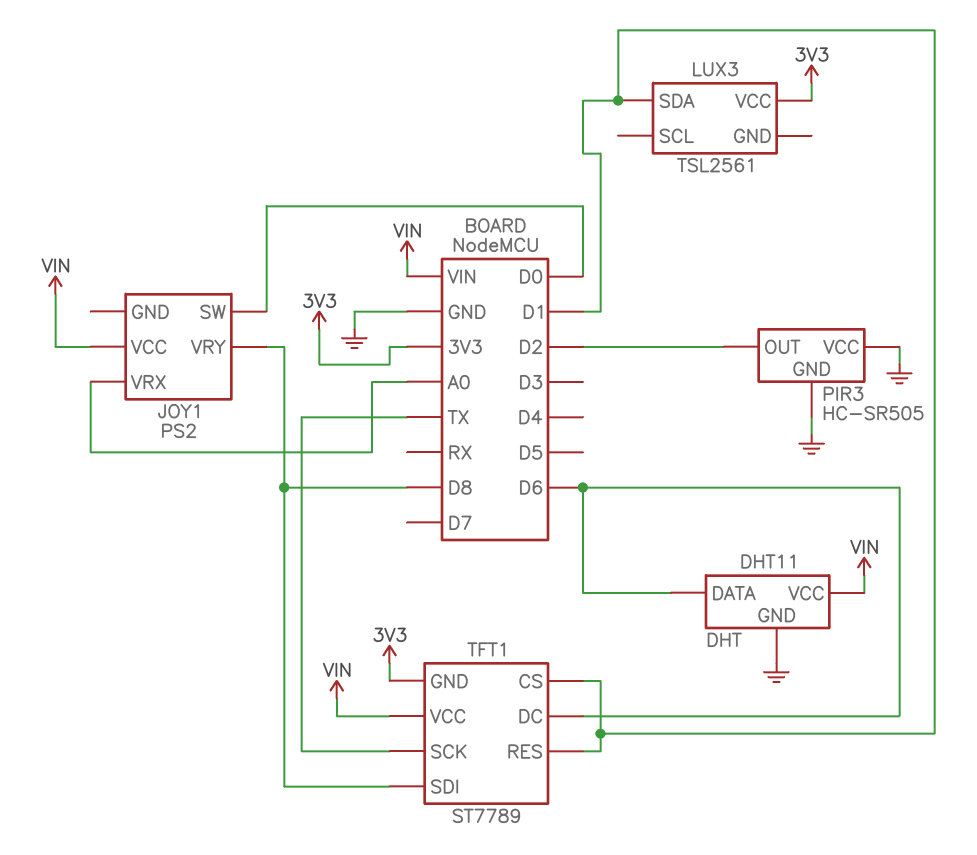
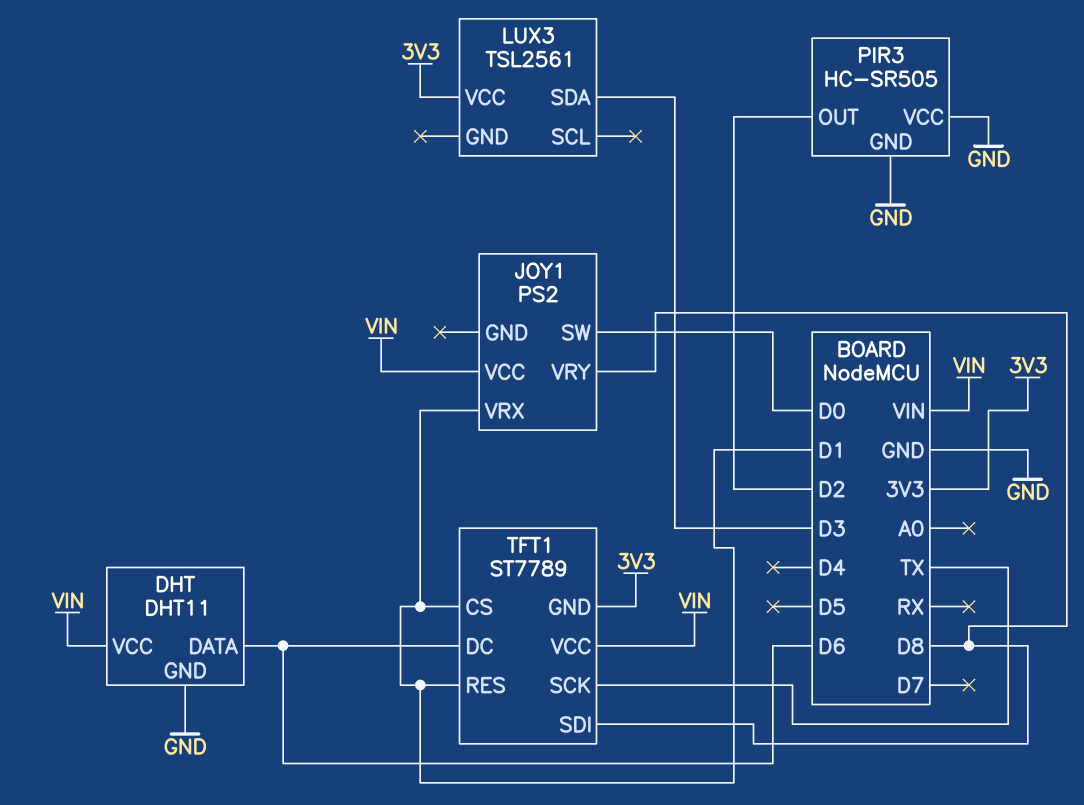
JOY1 pin VRX: A0 -> D1
LUX3 pin SDA: D1 -> D3

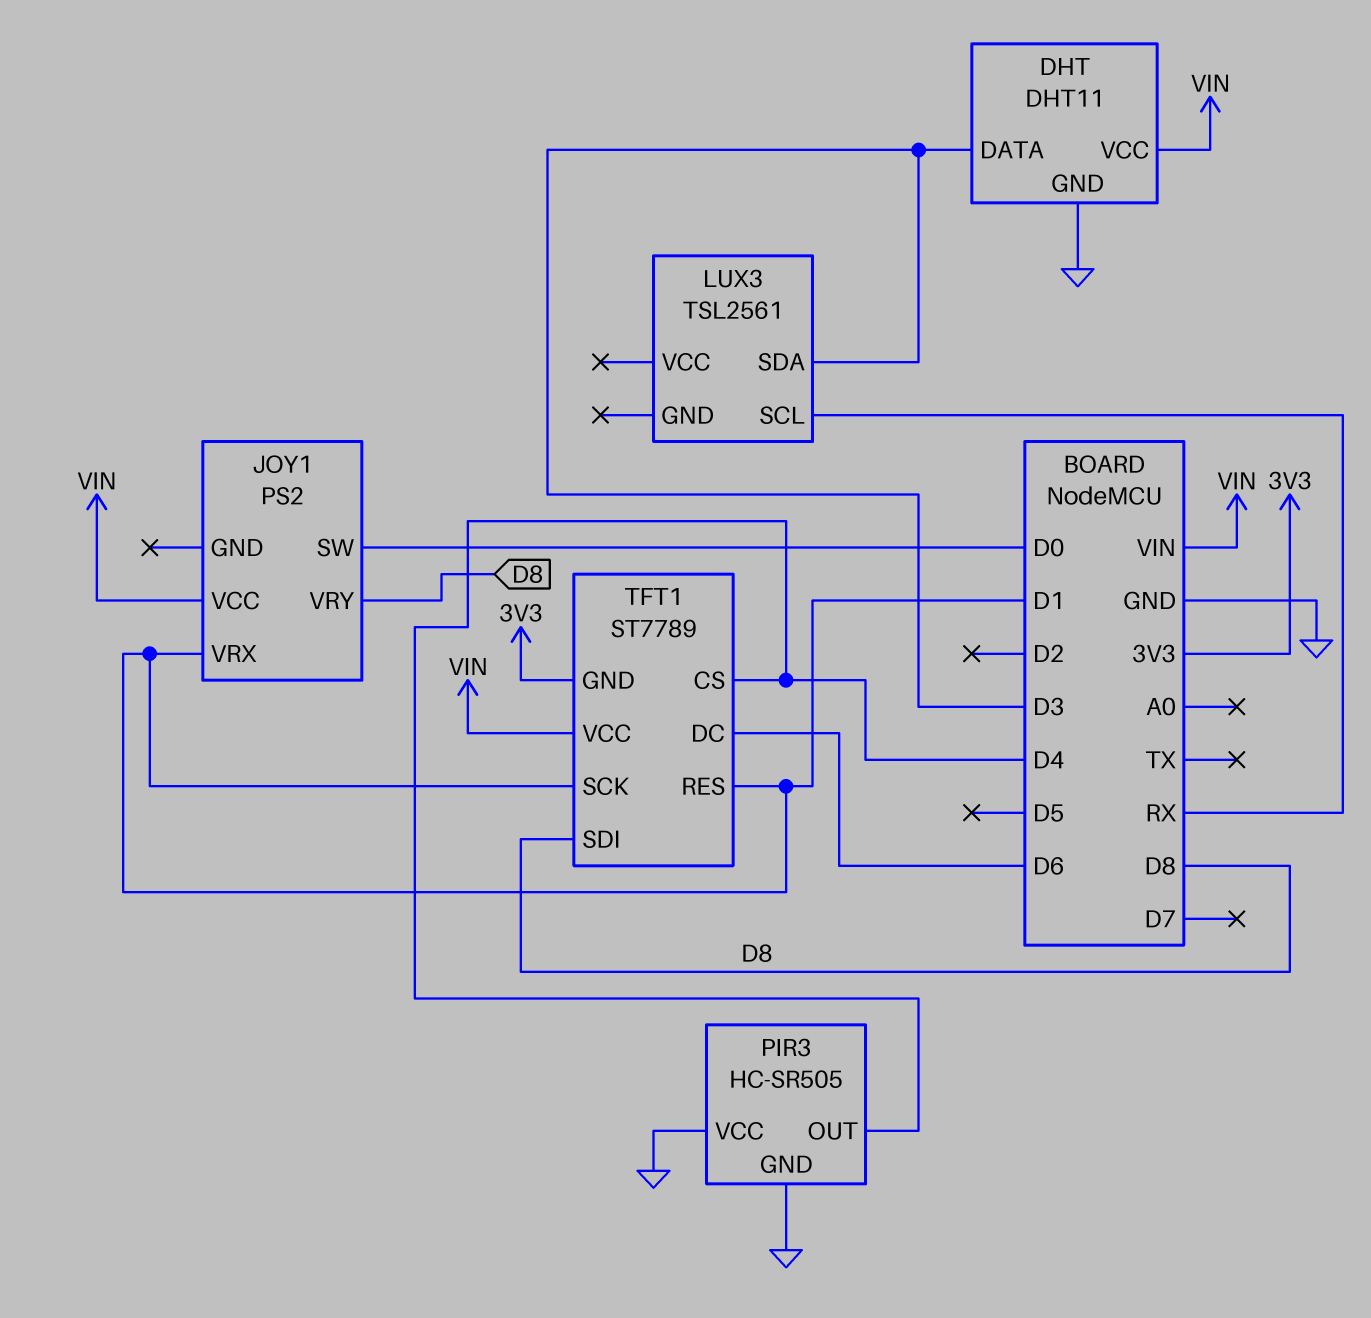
DHT pin DATA: D6 -> D3
LUX3 pin SCL: none -> RX
LUX3 pin VCC: 3V3 -> none
PIR3 pin OUT: D2 -> D4
TFT1 pin CS: D1 -> D4
TFT1 pin SCK: TX -> D1

